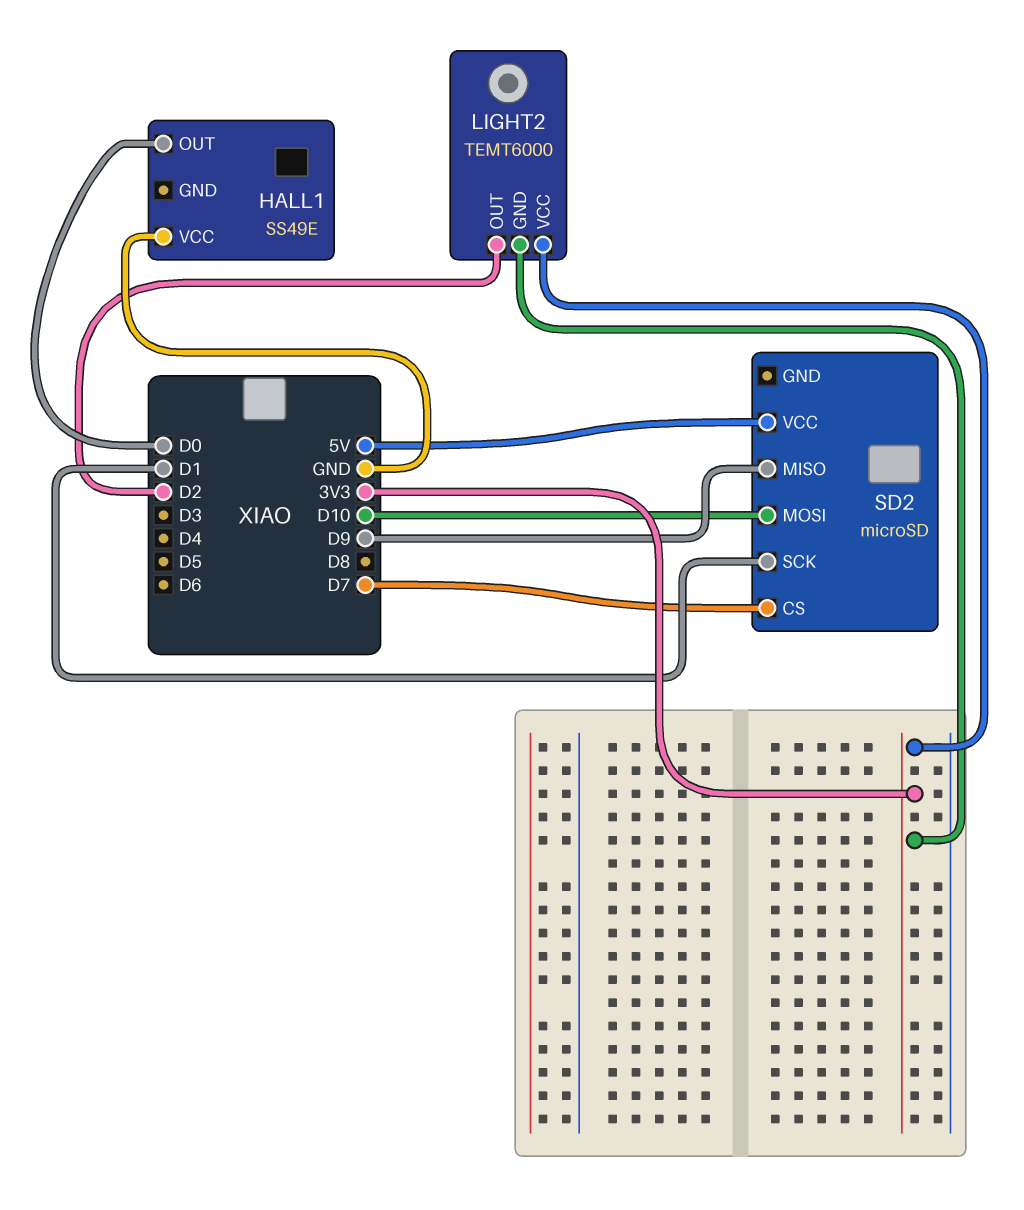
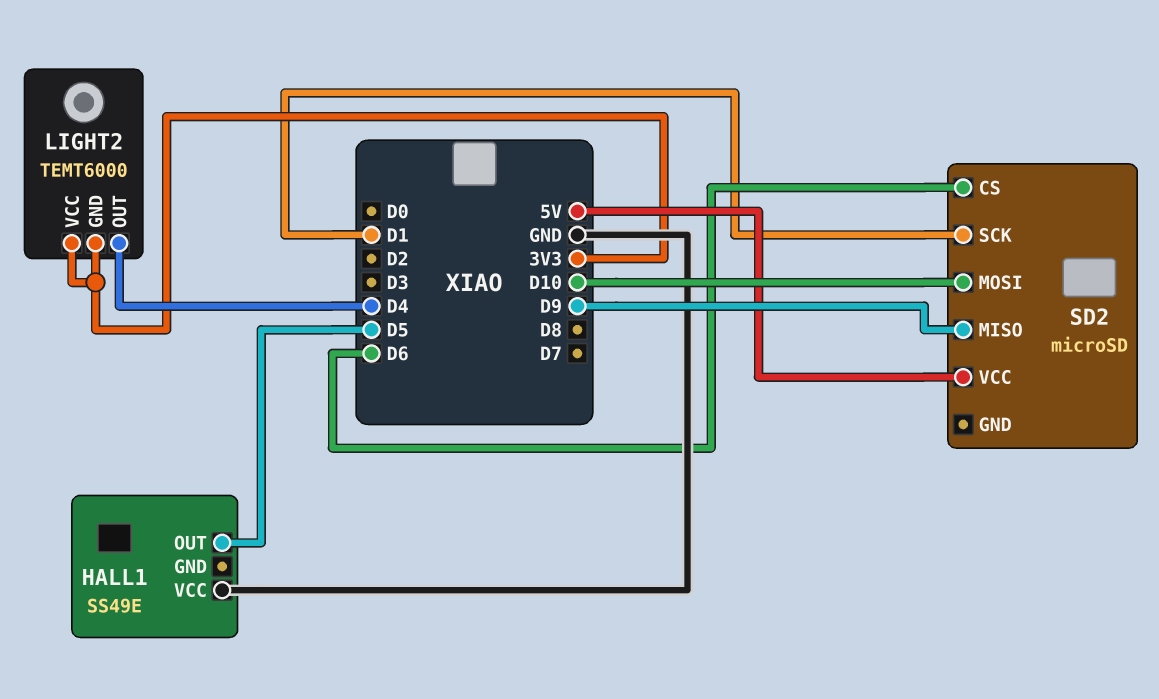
HALL1 pin OUT: D0 -> D5
LIGHT2 pin OUT: D2 -> D4
SD2 pin CS: D7 -> D6

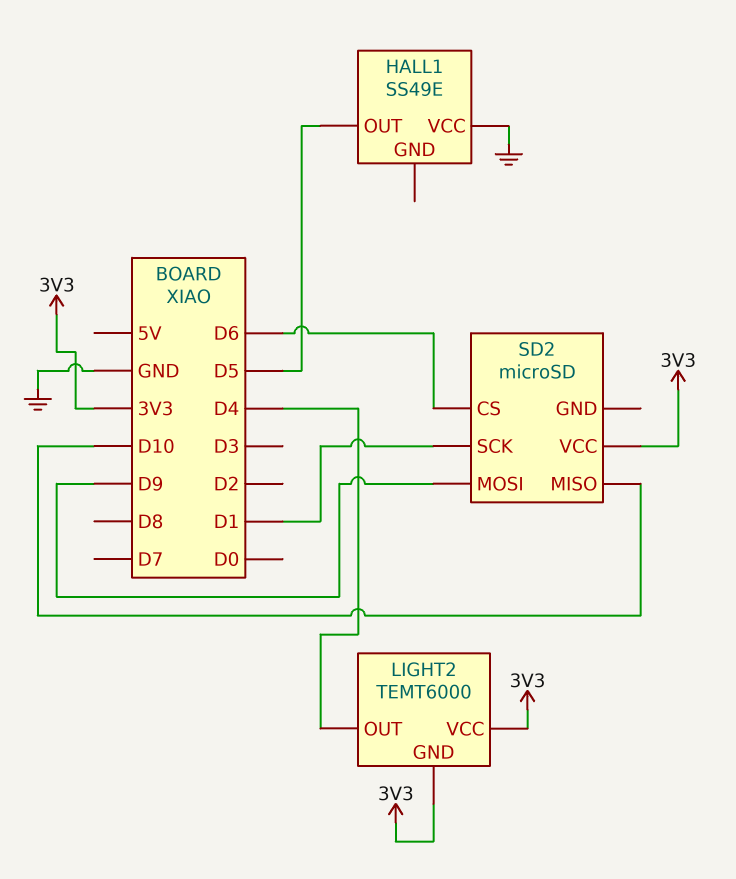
SD2 pin MISO: D9 -> D10
SD2 pin MOSI: D10 -> D9
SD2 pin VCC: 5V -> 3V3

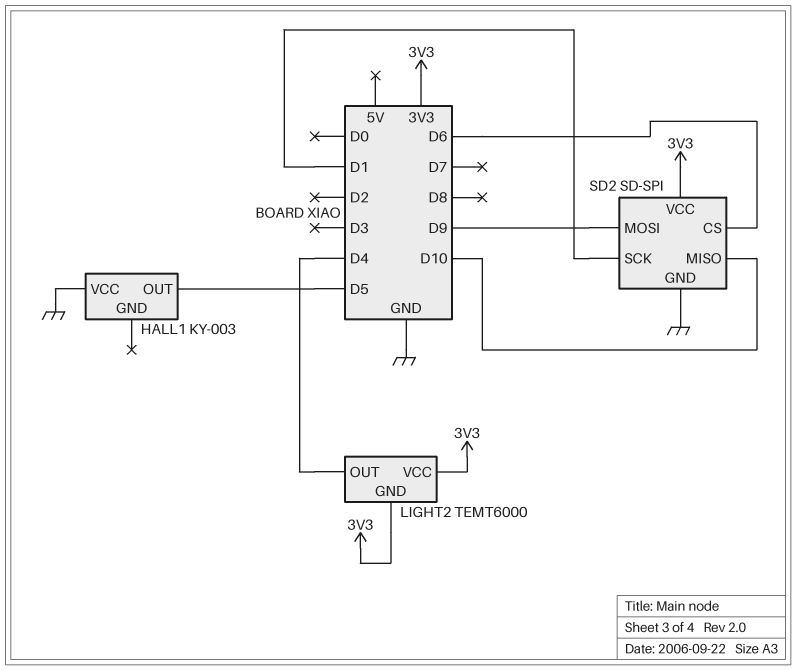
HALL1: SS49E -> KY-003
SD2: microSD -> SD-SPI
SD2 pin GND: none -> GND

